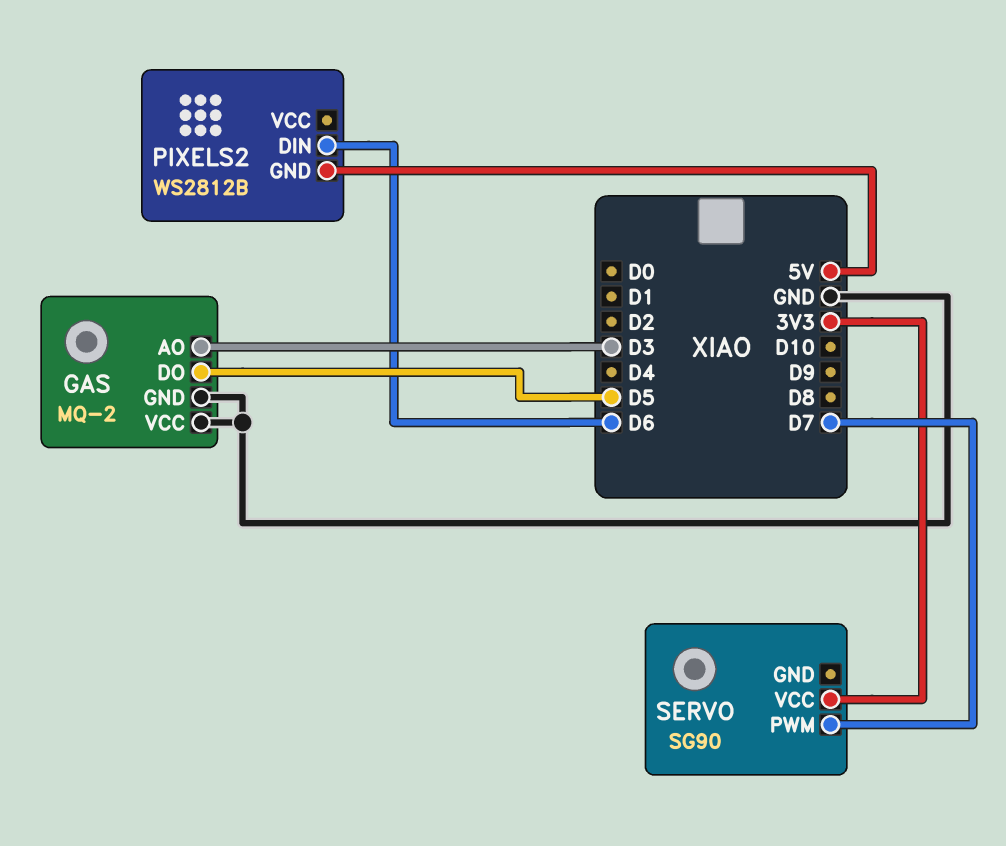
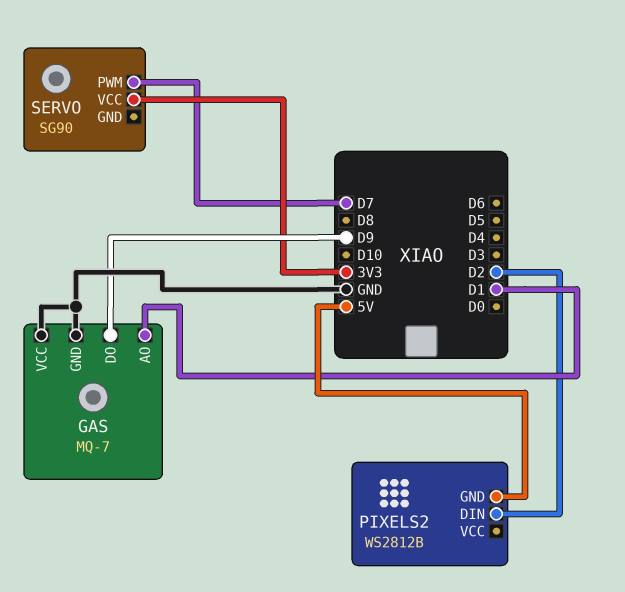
GAS: MQ-2 -> MQ-7
GAS pin AO: D3 -> D1
GAS pin DO: D5 -> D9
PIXELS2 pin DIN: D6 -> D2

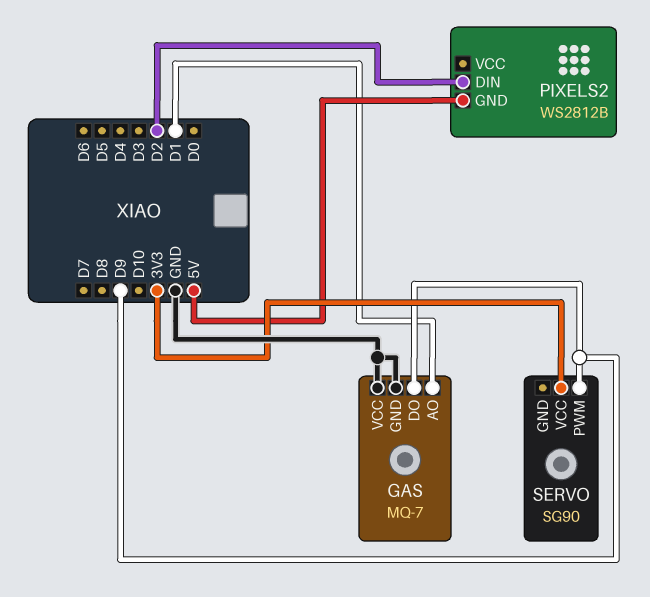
SERVO pin PWM: D7 -> D9

